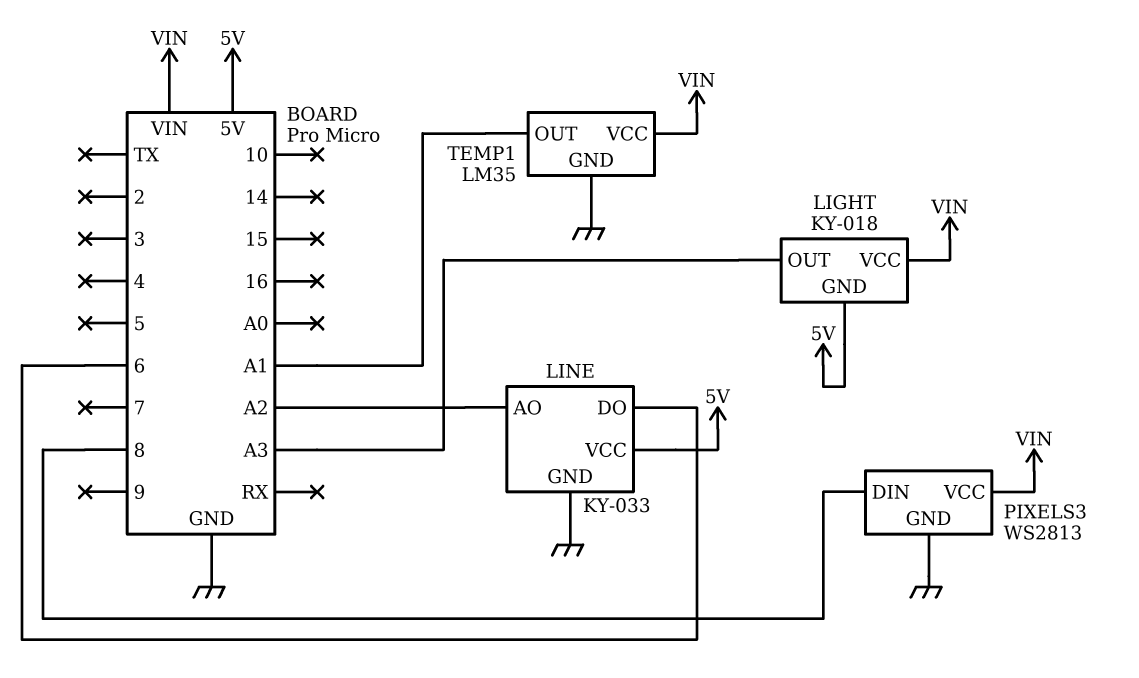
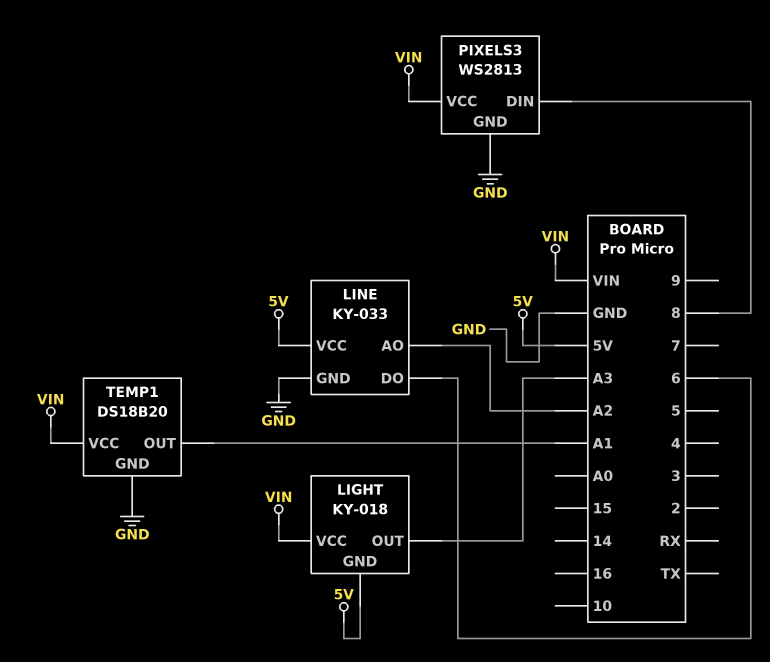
TEMP1: LM35 -> DS18B20

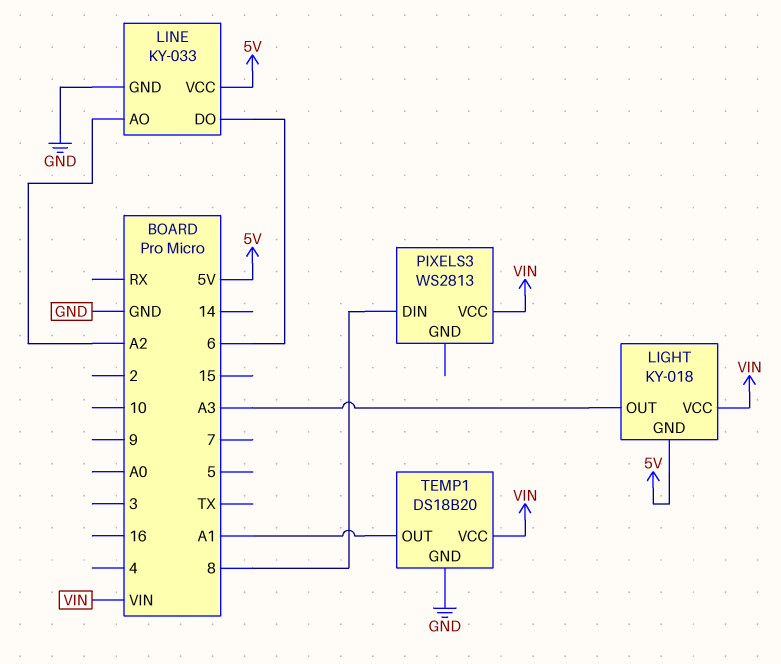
PIXELS3 pin GND: GND -> none

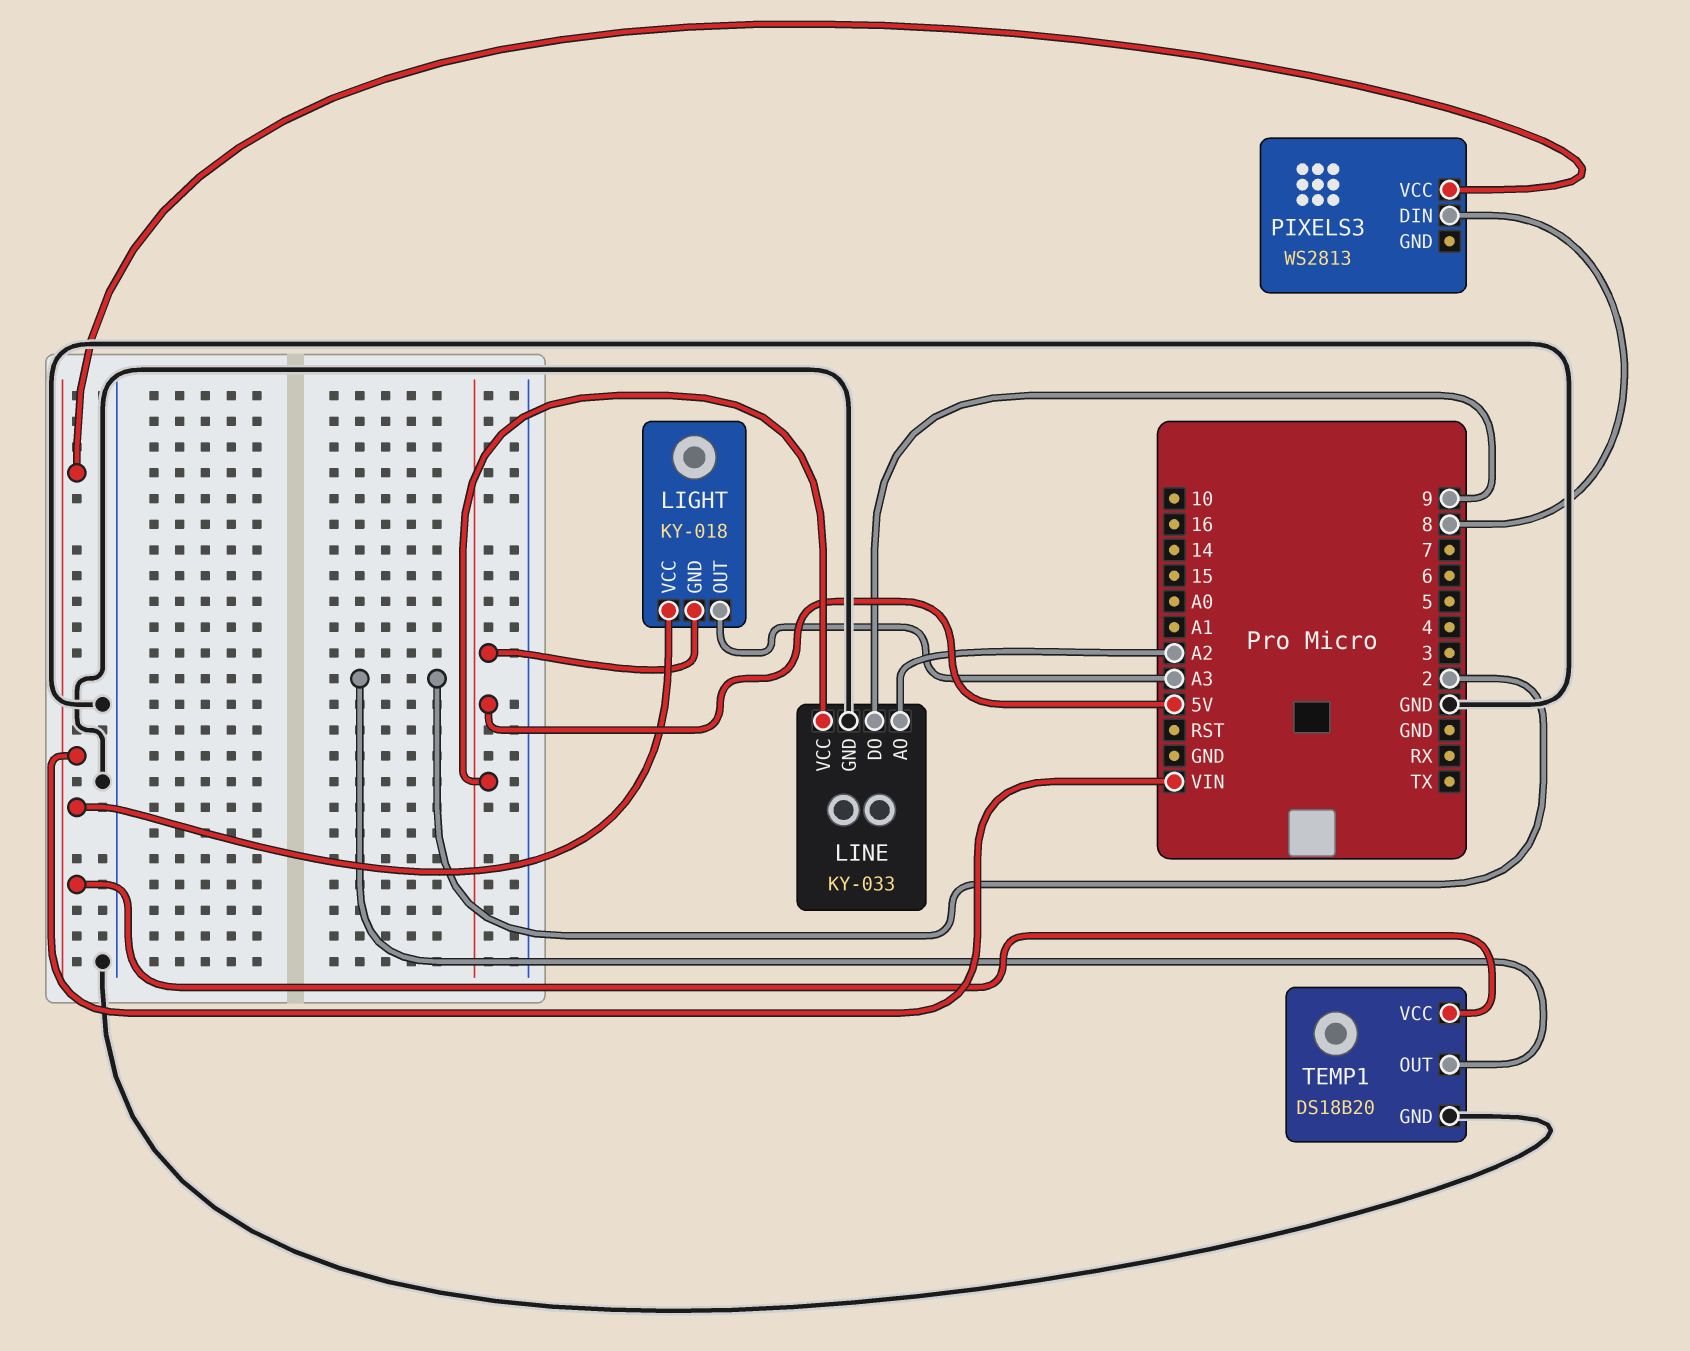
LINE pin DO: 6 -> 9
TEMP1 pin OUT: A1 -> 2

